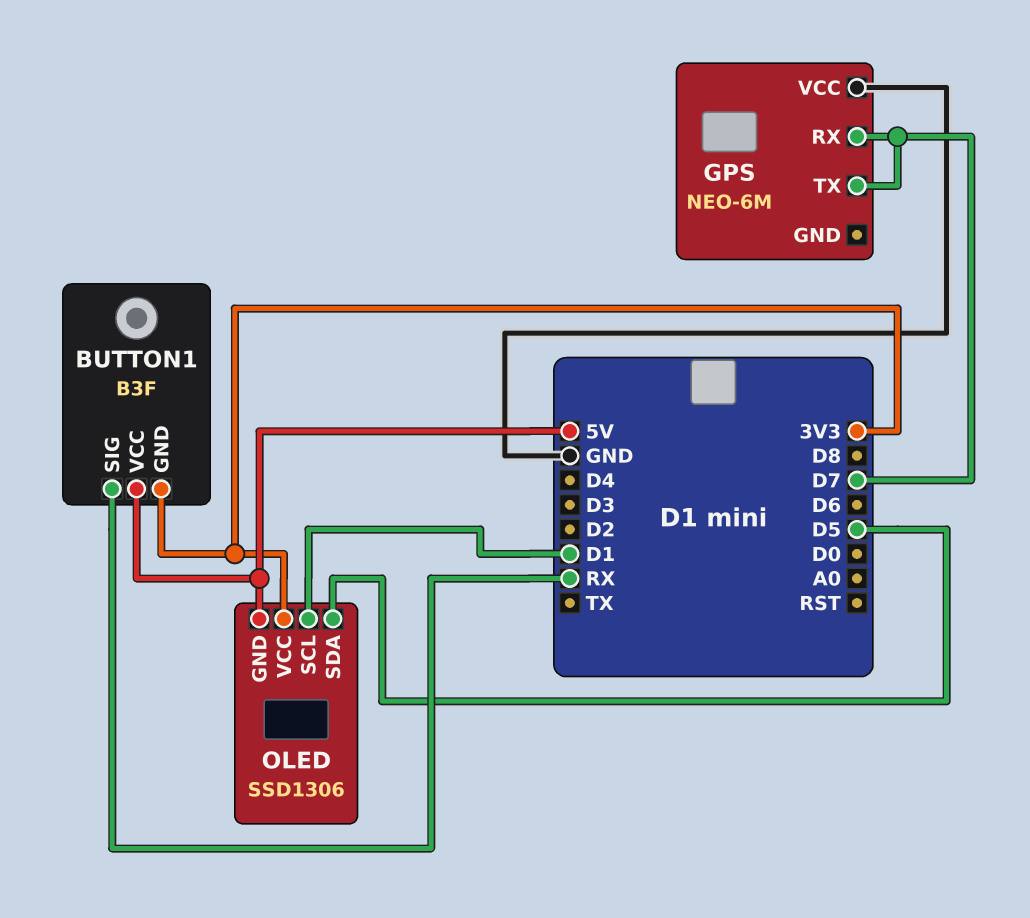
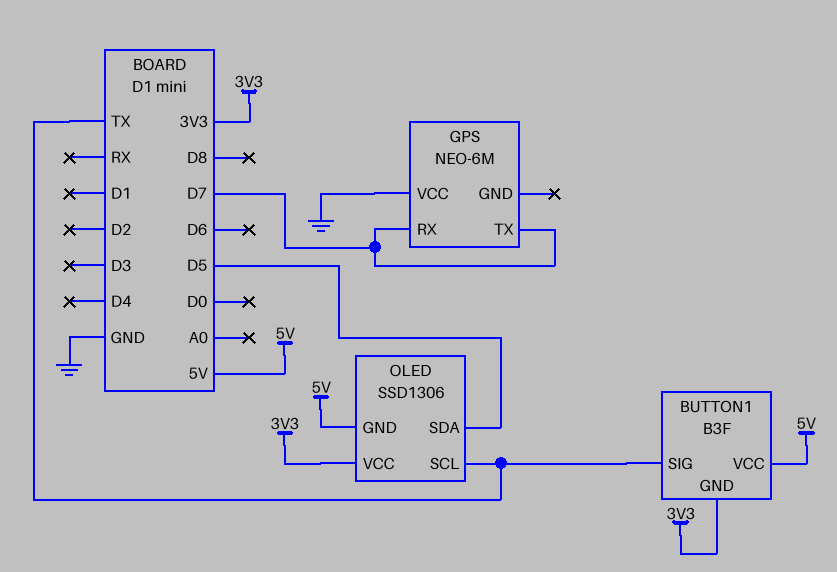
BUTTON1 pin SIG: RX -> TX
OLED pin SCL: D1 -> TX

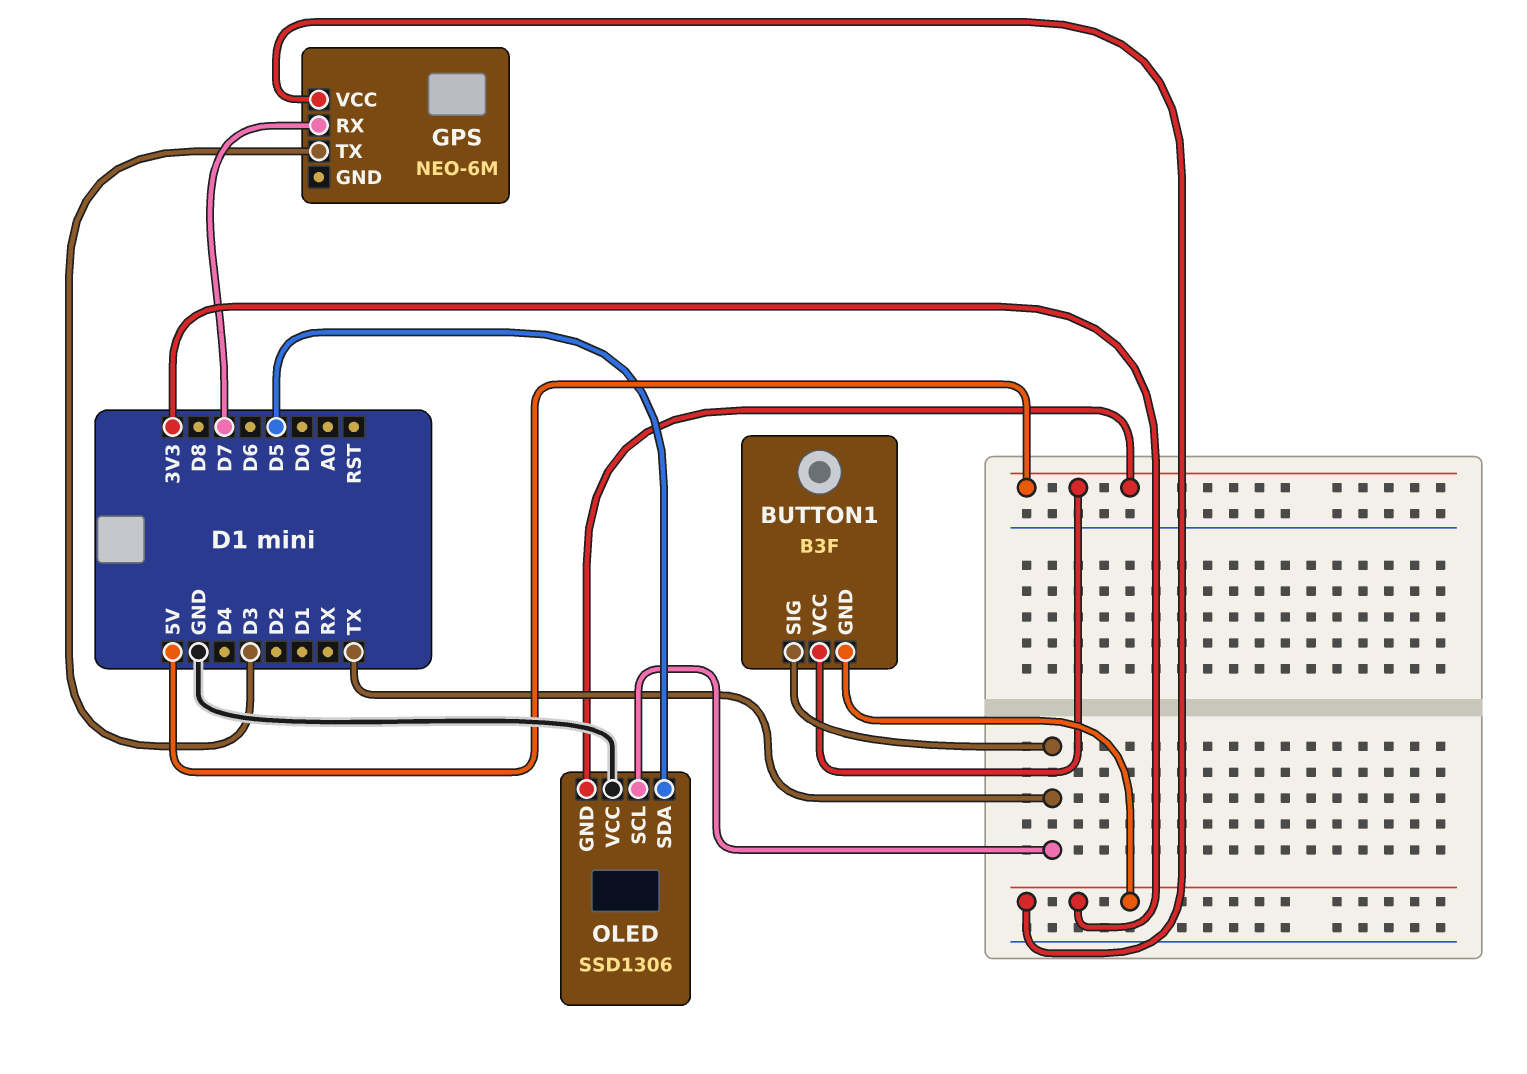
GPS pin TX: D7 -> D3
GPS pin VCC: GND -> 3V3
OLED pin VCC: 3V3 -> GND

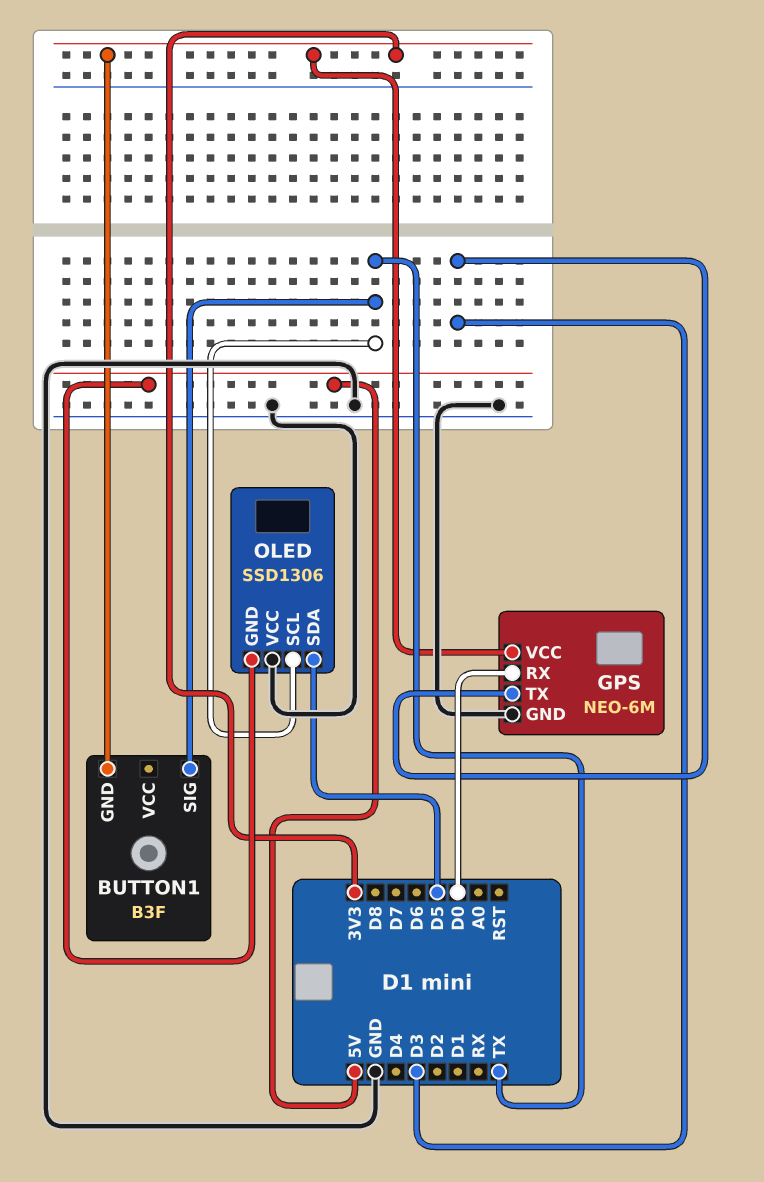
BUTTON1 pin VCC: 5V -> none
GPS pin GND: none -> GND
GPS pin RX: D7 -> D0

